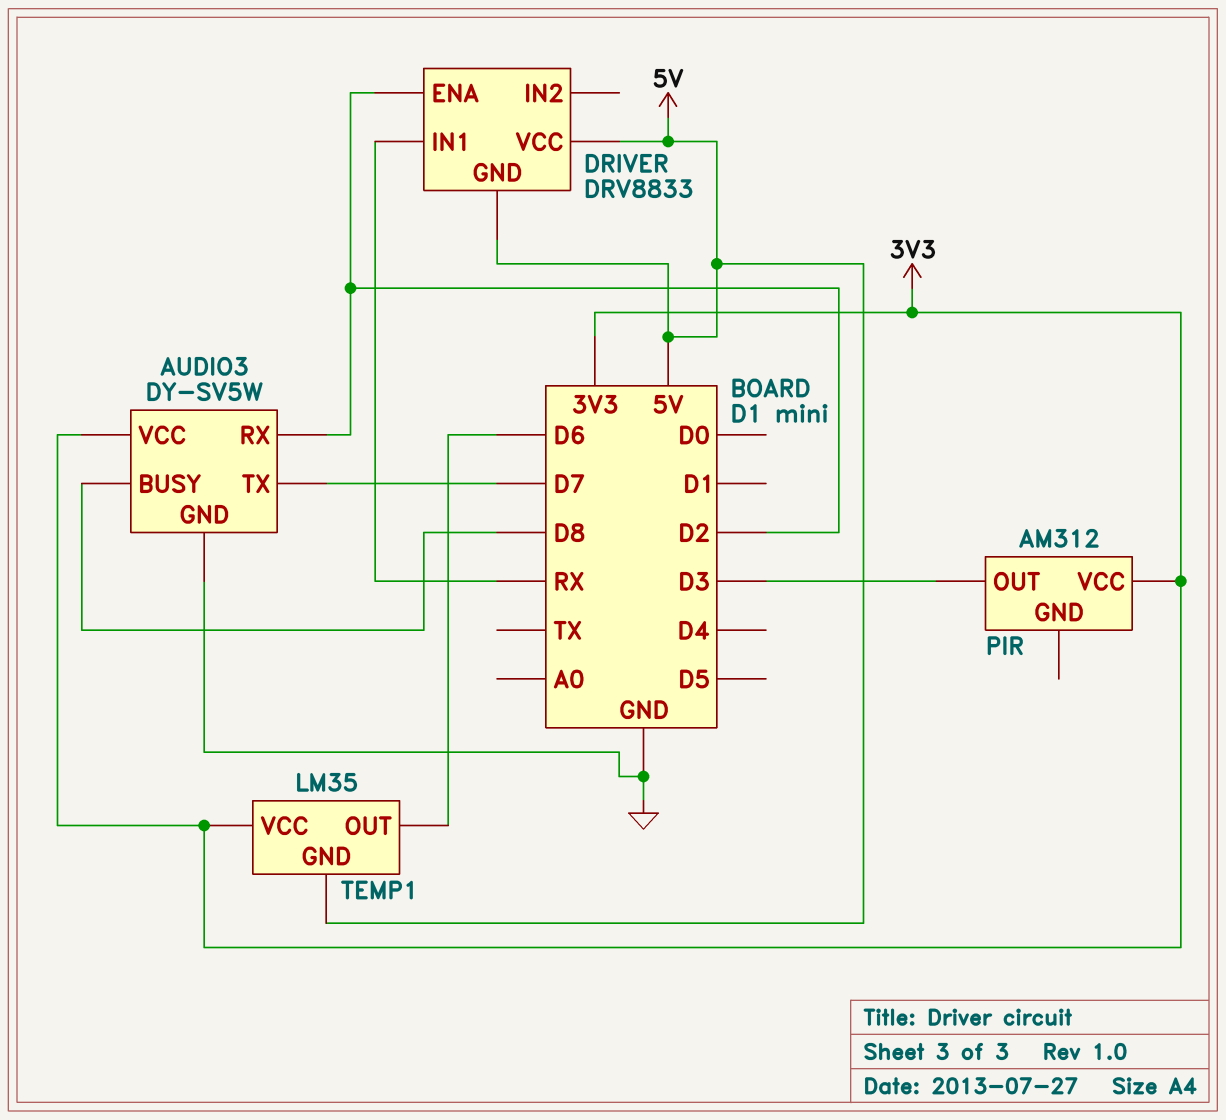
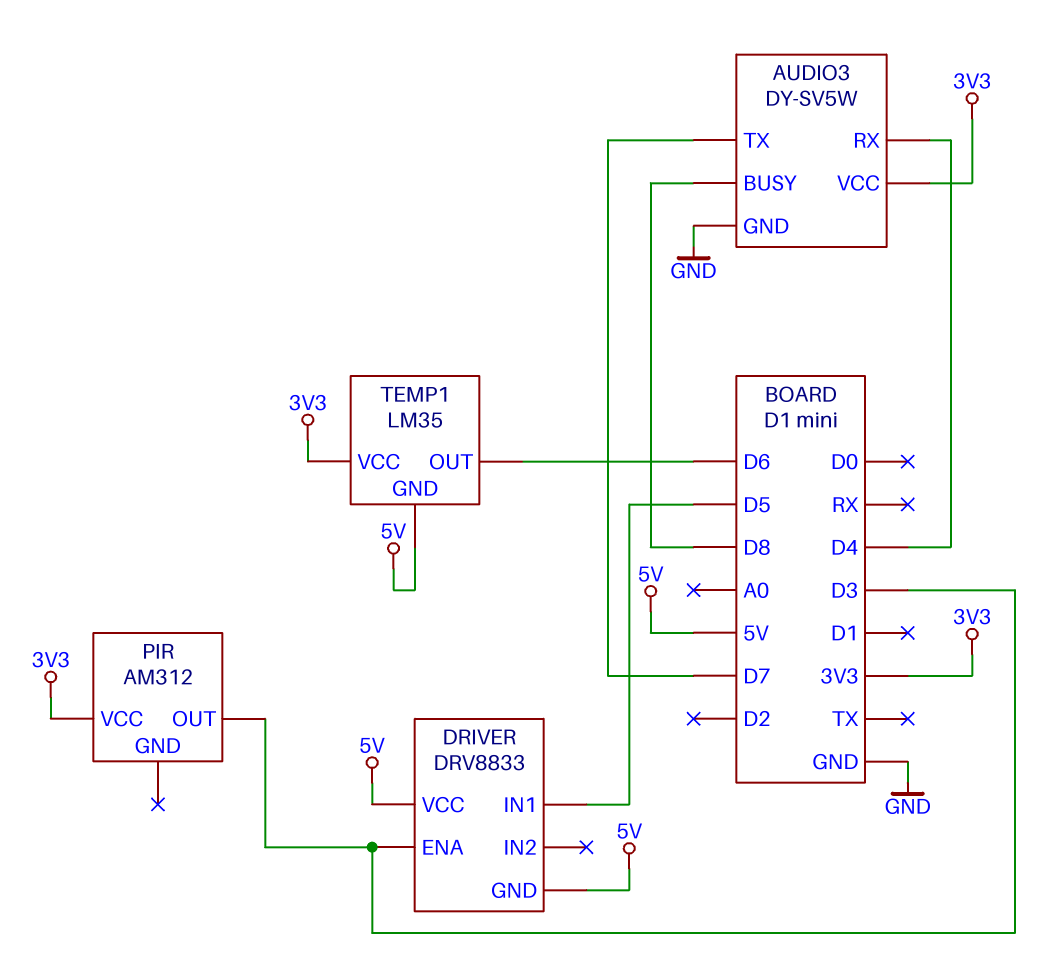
AUDIO3 pin RX: D2 -> D4
DRIVER pin ENA: D2 -> D3
DRIVER pin IN1: RX -> D5

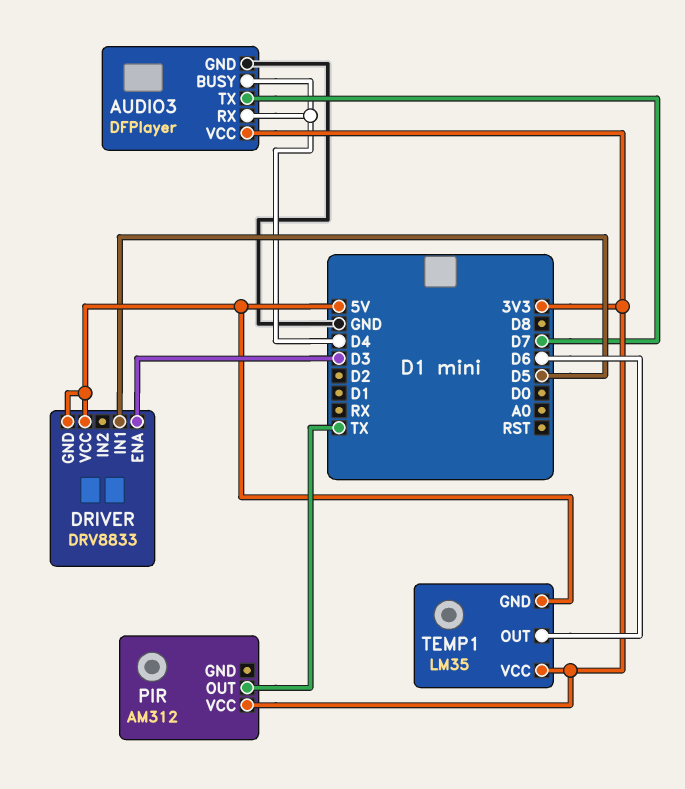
AUDIO3: DY-SV5W -> DFPlayer
AUDIO3 pin BUSY: D8 -> D4
PIR pin OUT: D3 -> TX

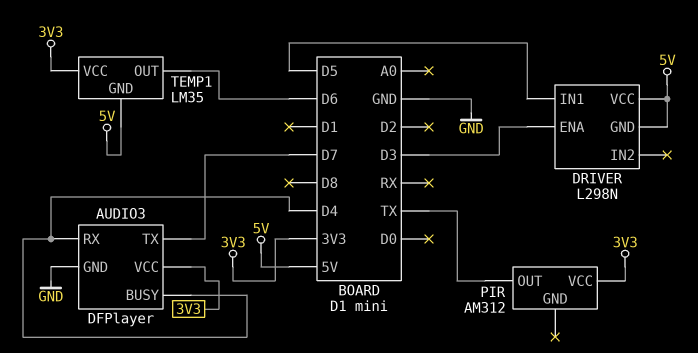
DRIVER: DRV8833 -> L298N

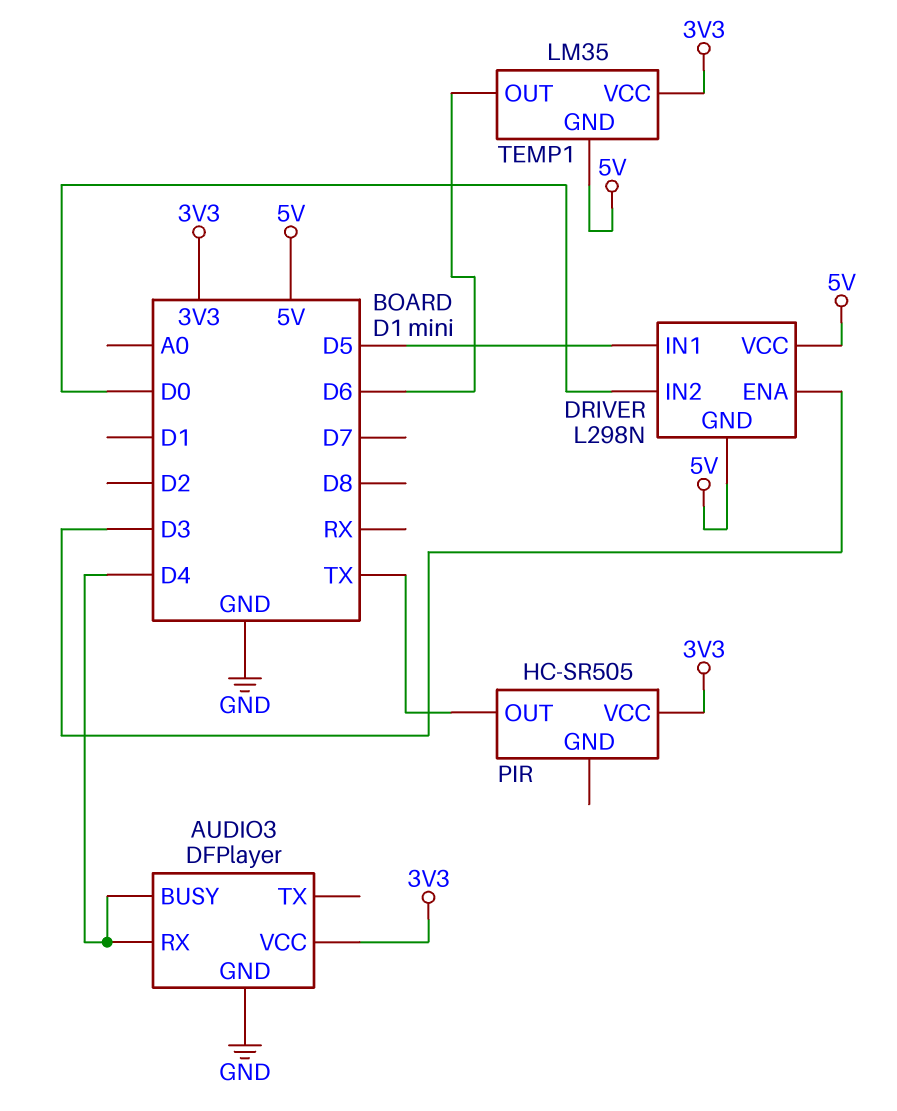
AUDIO3 pin TX: D7 -> none
DRIVER pin IN2: none -> D0
PIR: AM312 -> HC-SR505

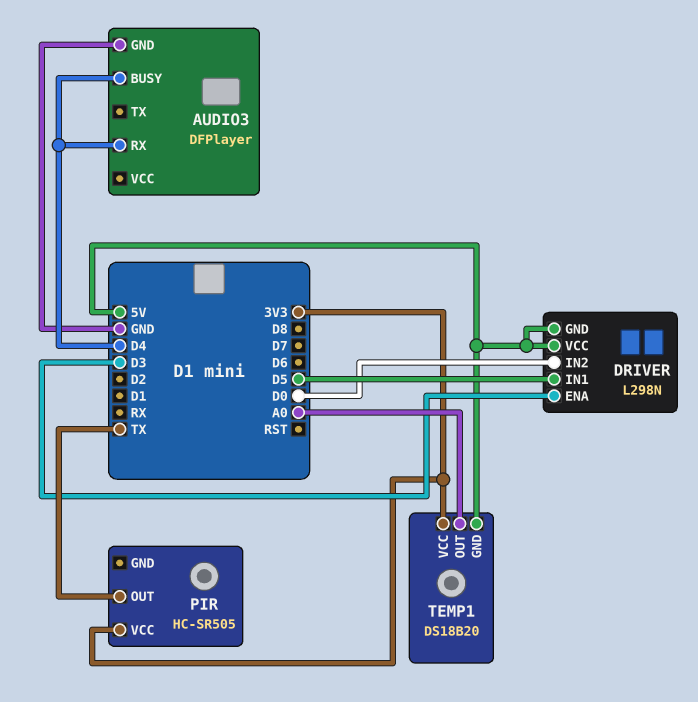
AUDIO3 pin VCC: 3V3 -> none
TEMP1: LM35 -> DS18B20
TEMP1 pin OUT: D6 -> A0

